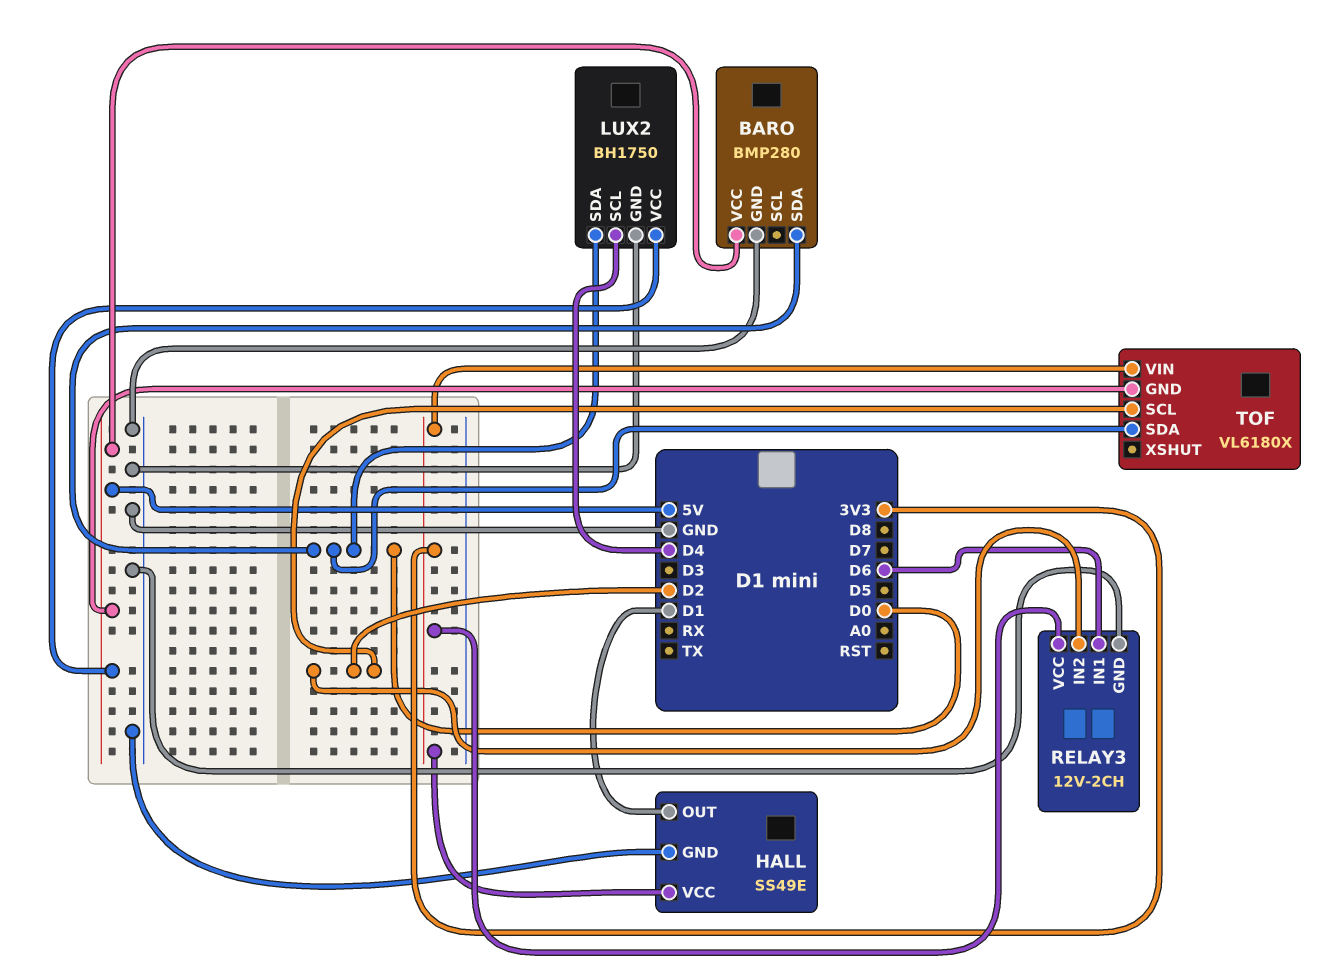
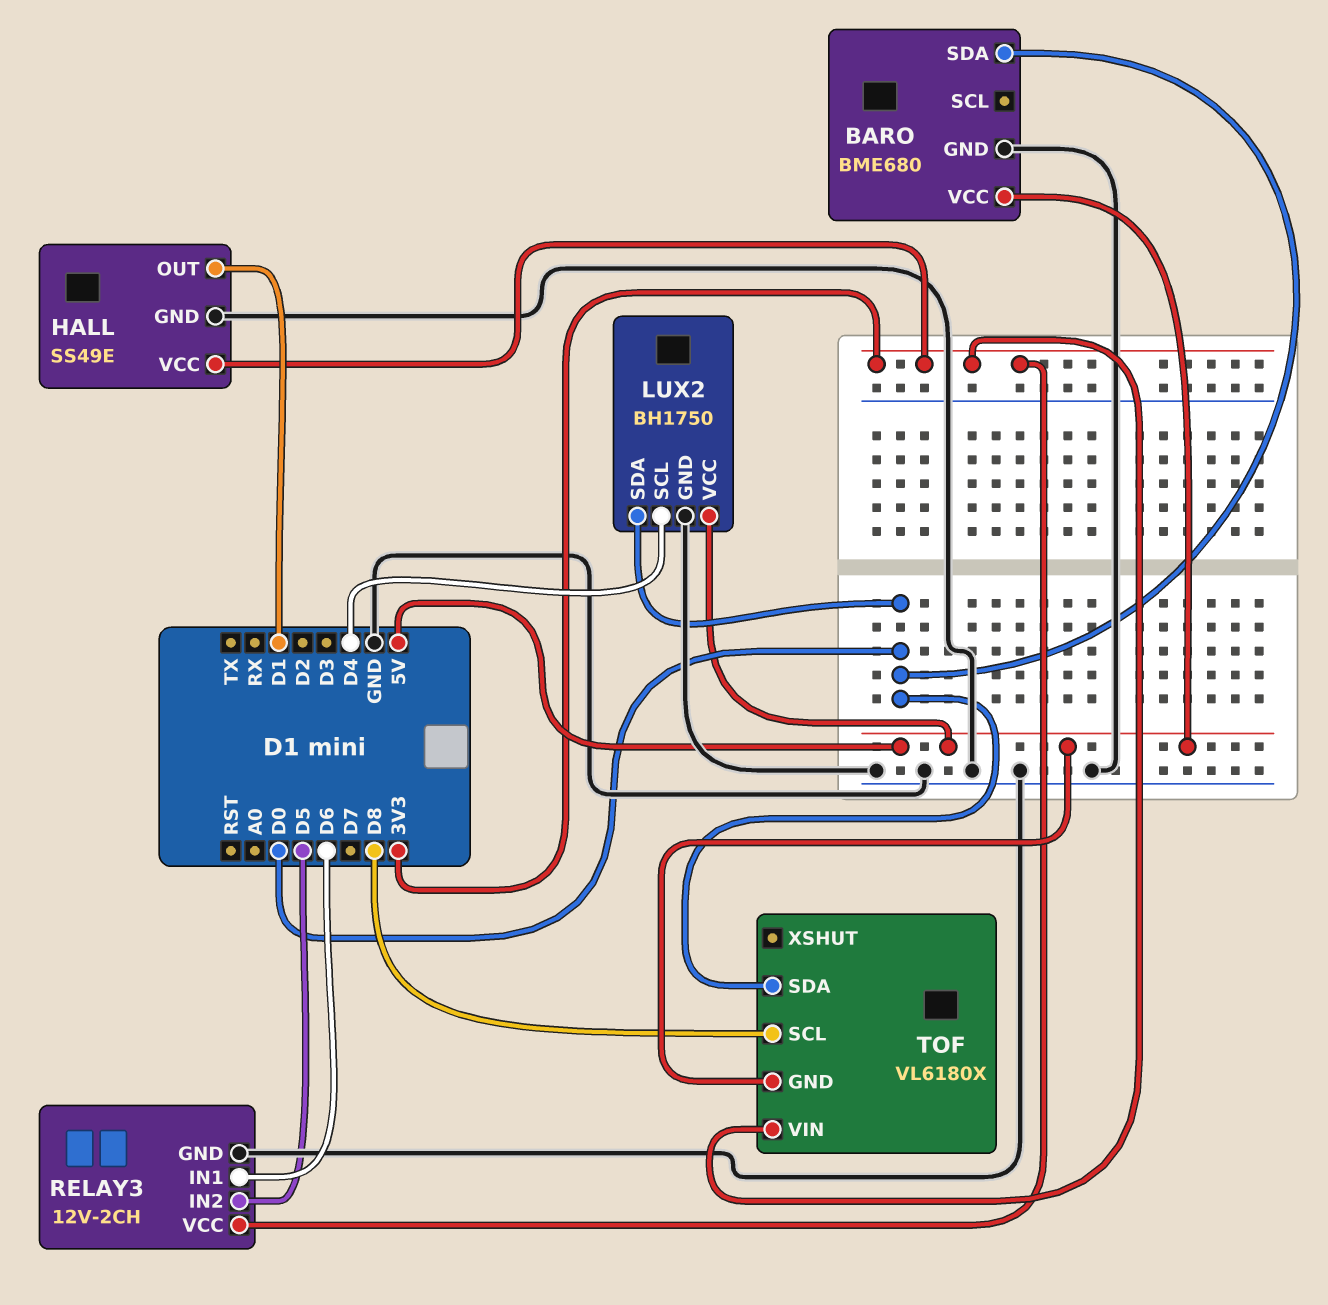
BARO: BMP280 -> BME680
RELAY3 pin IN2: D2 -> D5
TOF pin SCL: D2 -> D8

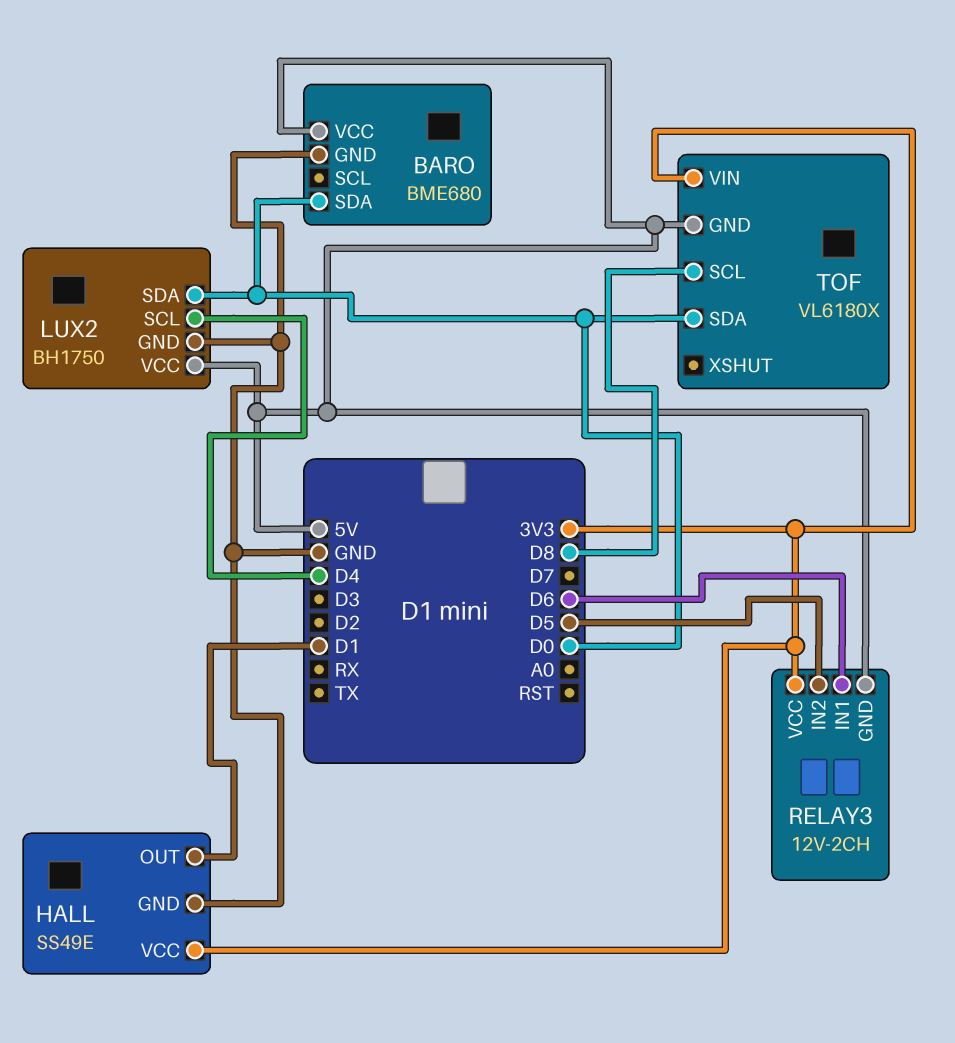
RELAY3 pin GND: GND -> 5V

